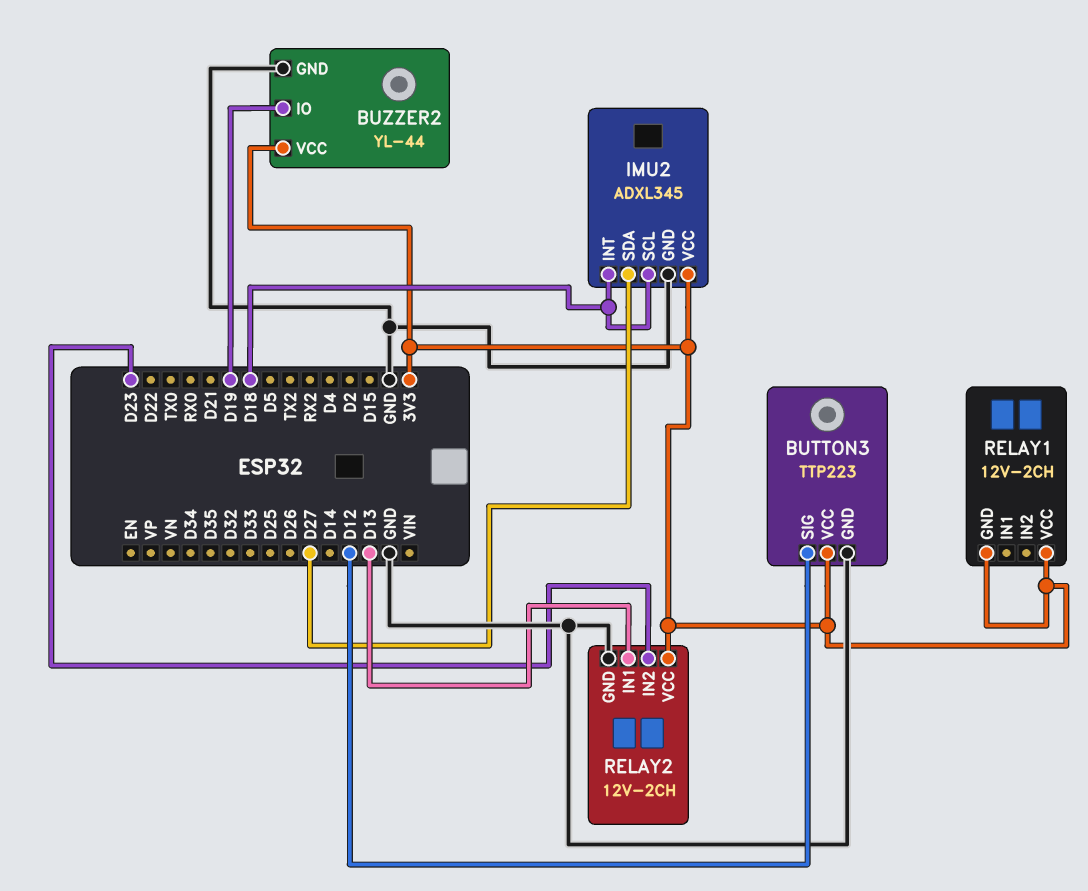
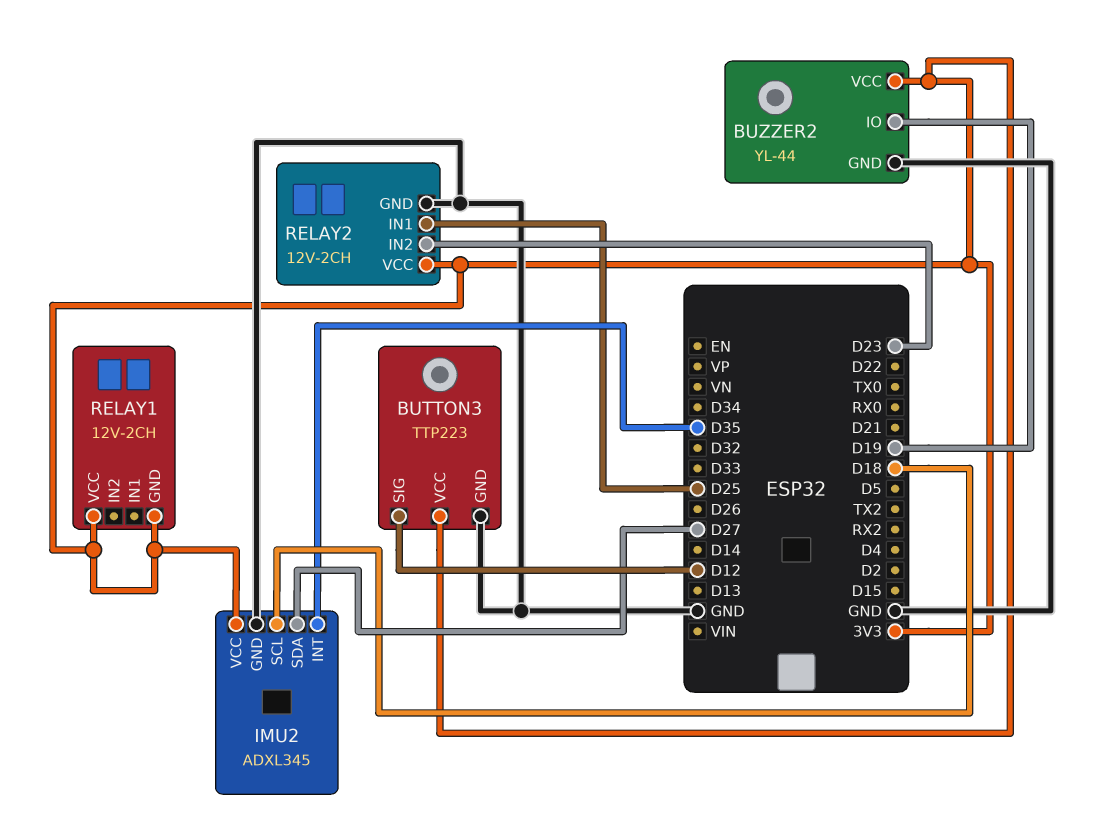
IMU2 pin INT: D18 -> D35
RELAY2 pin IN1: D13 -> D25

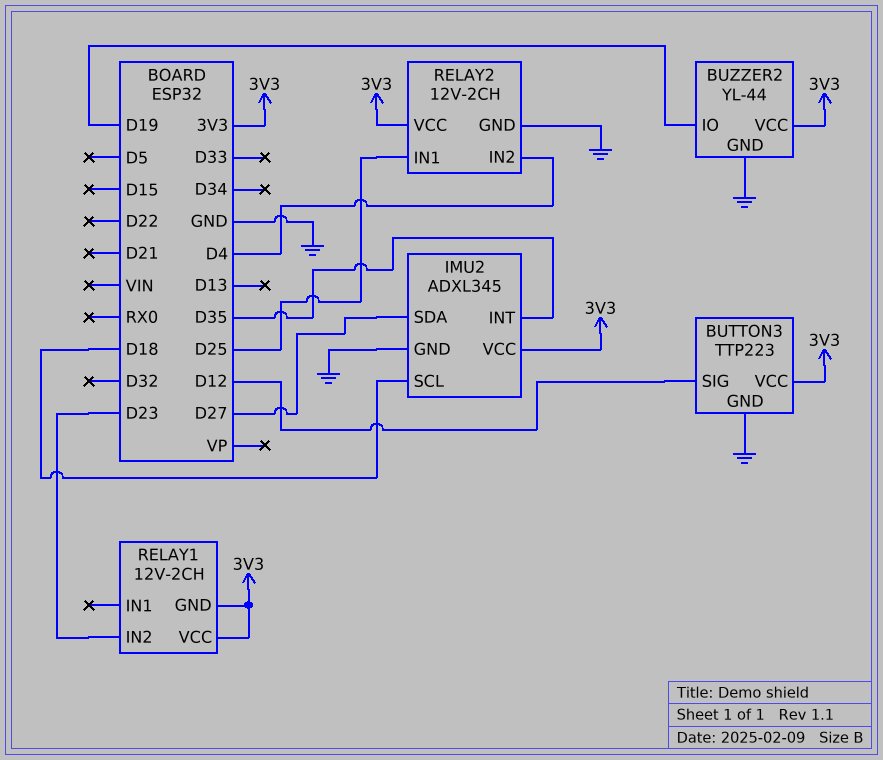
RELAY1 pin IN2: none -> D23
RELAY2 pin IN2: D23 -> D4

